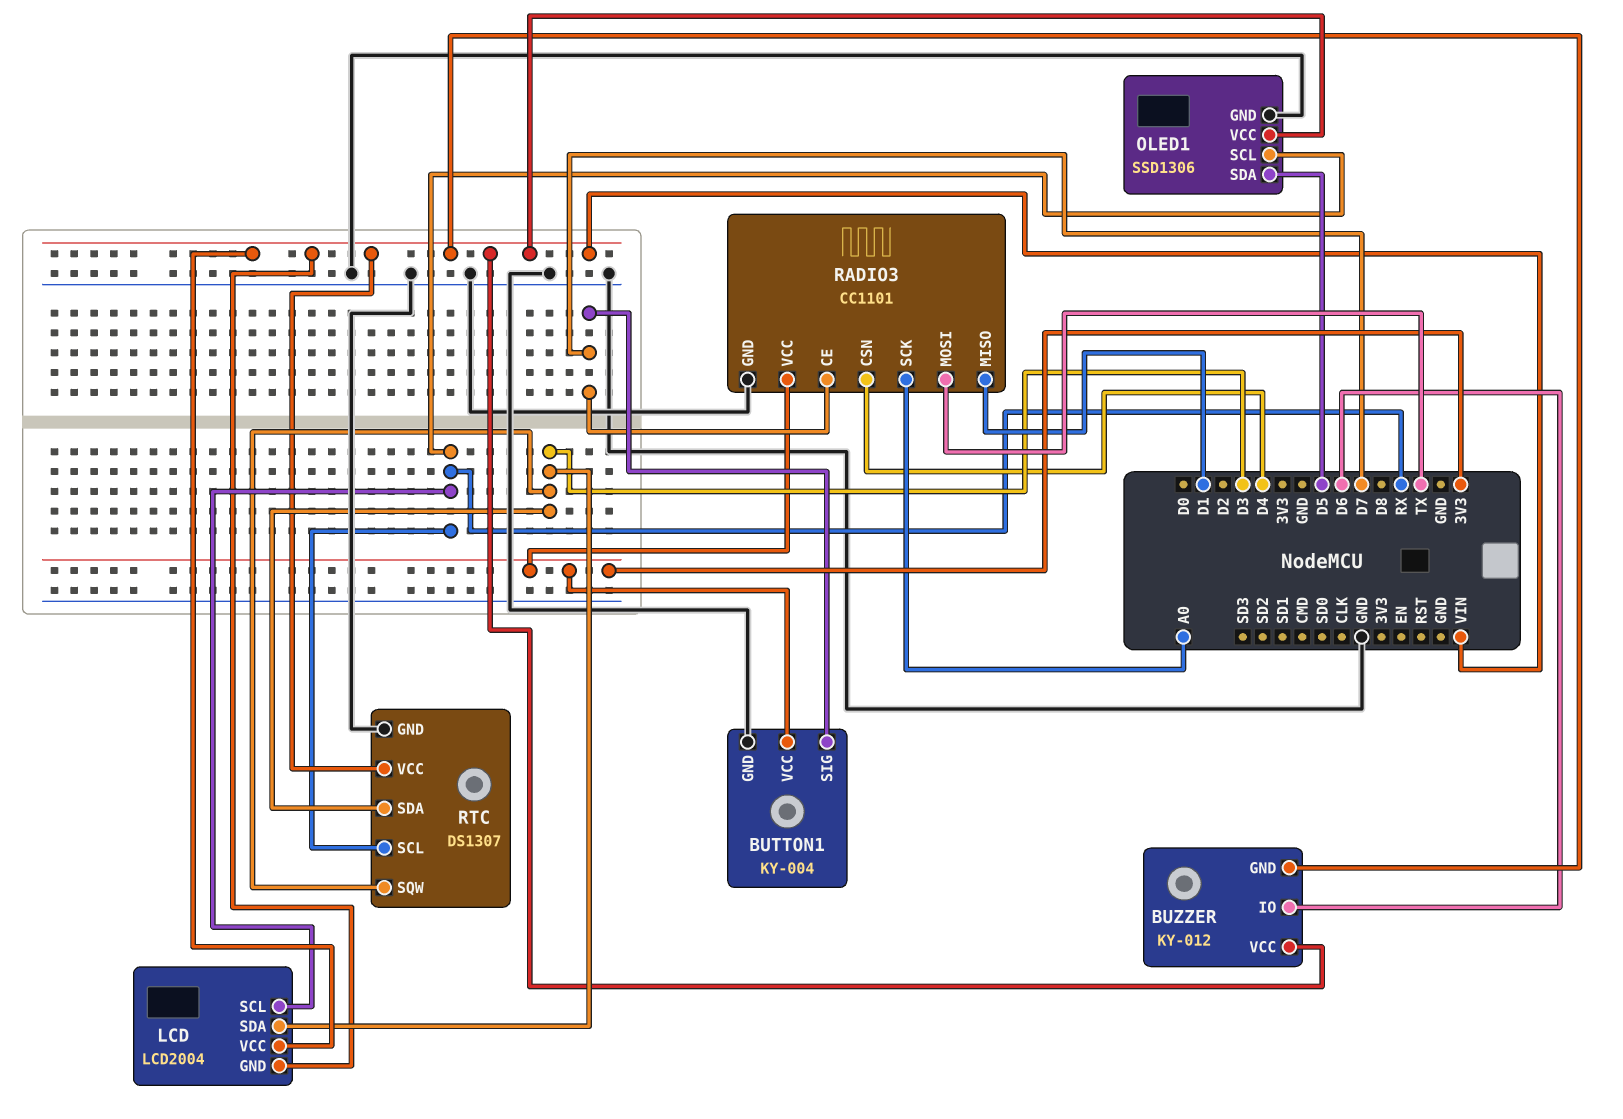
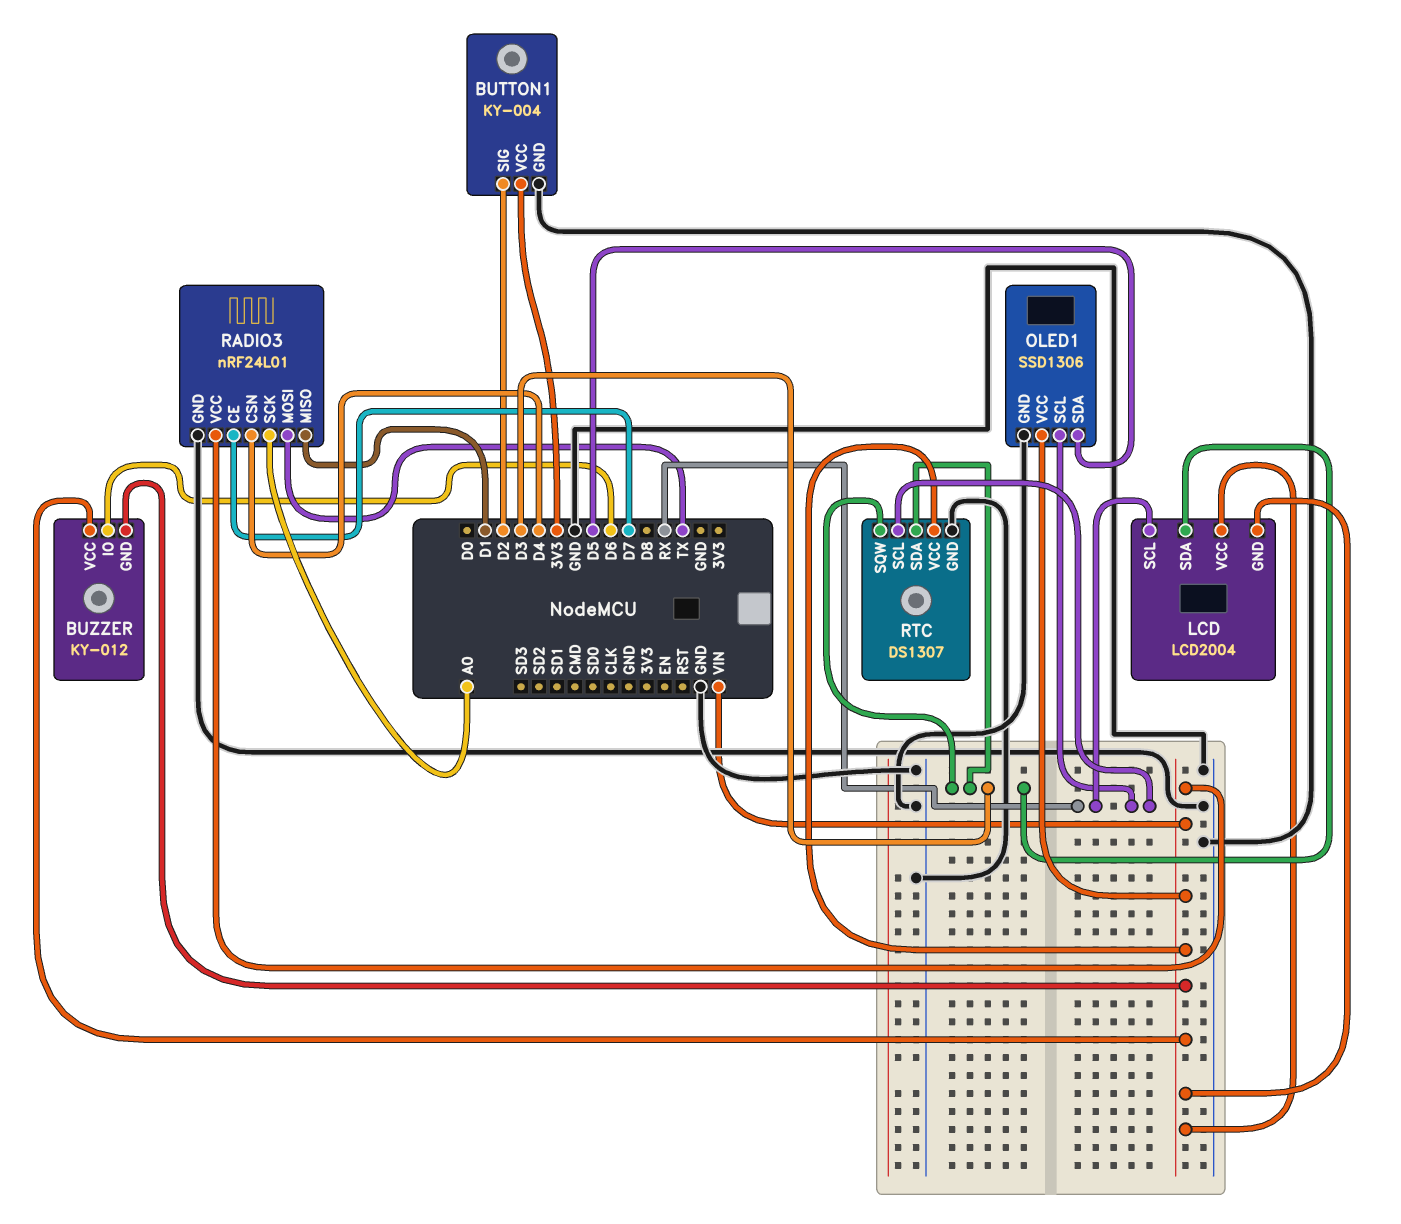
BUTTON1 pin SIG: D7 -> D2
RADIO3: CC1101 -> nRF24L01
RADIO3 pin VCC: 3V3 -> VIN

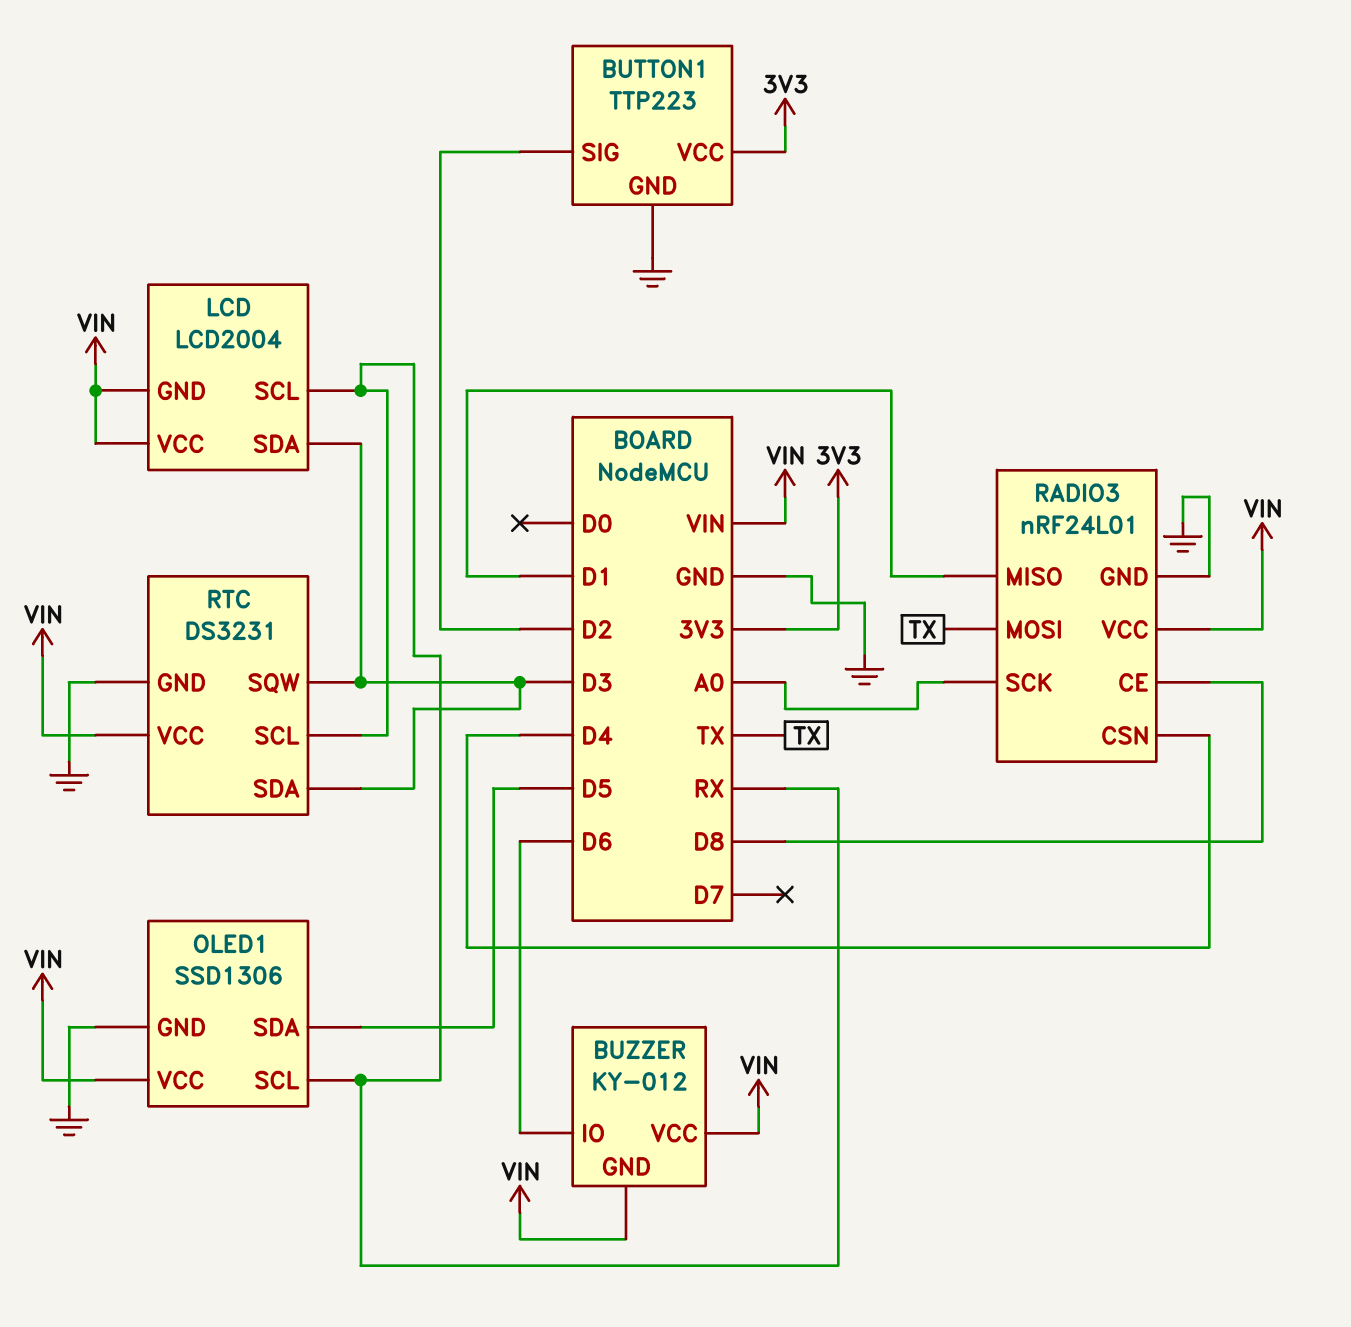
BUTTON1: KY-004 -> TTP223
RADIO3 pin CE: D7 -> D8
RTC: DS1307 -> DS3231

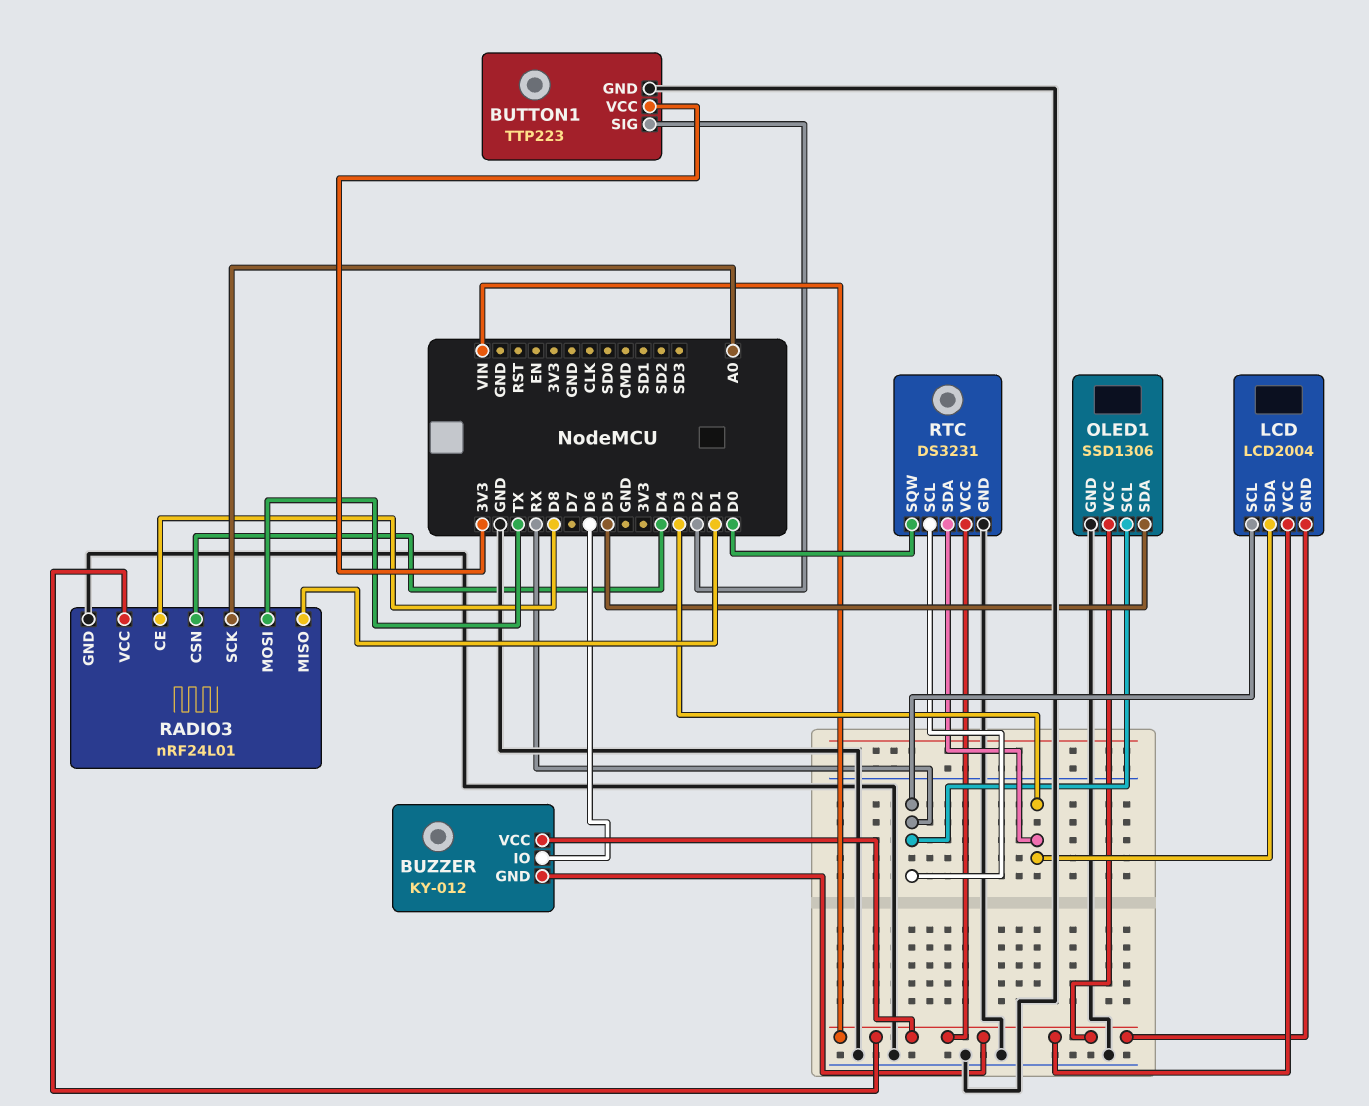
RTC pin SQW: D3 -> D0

